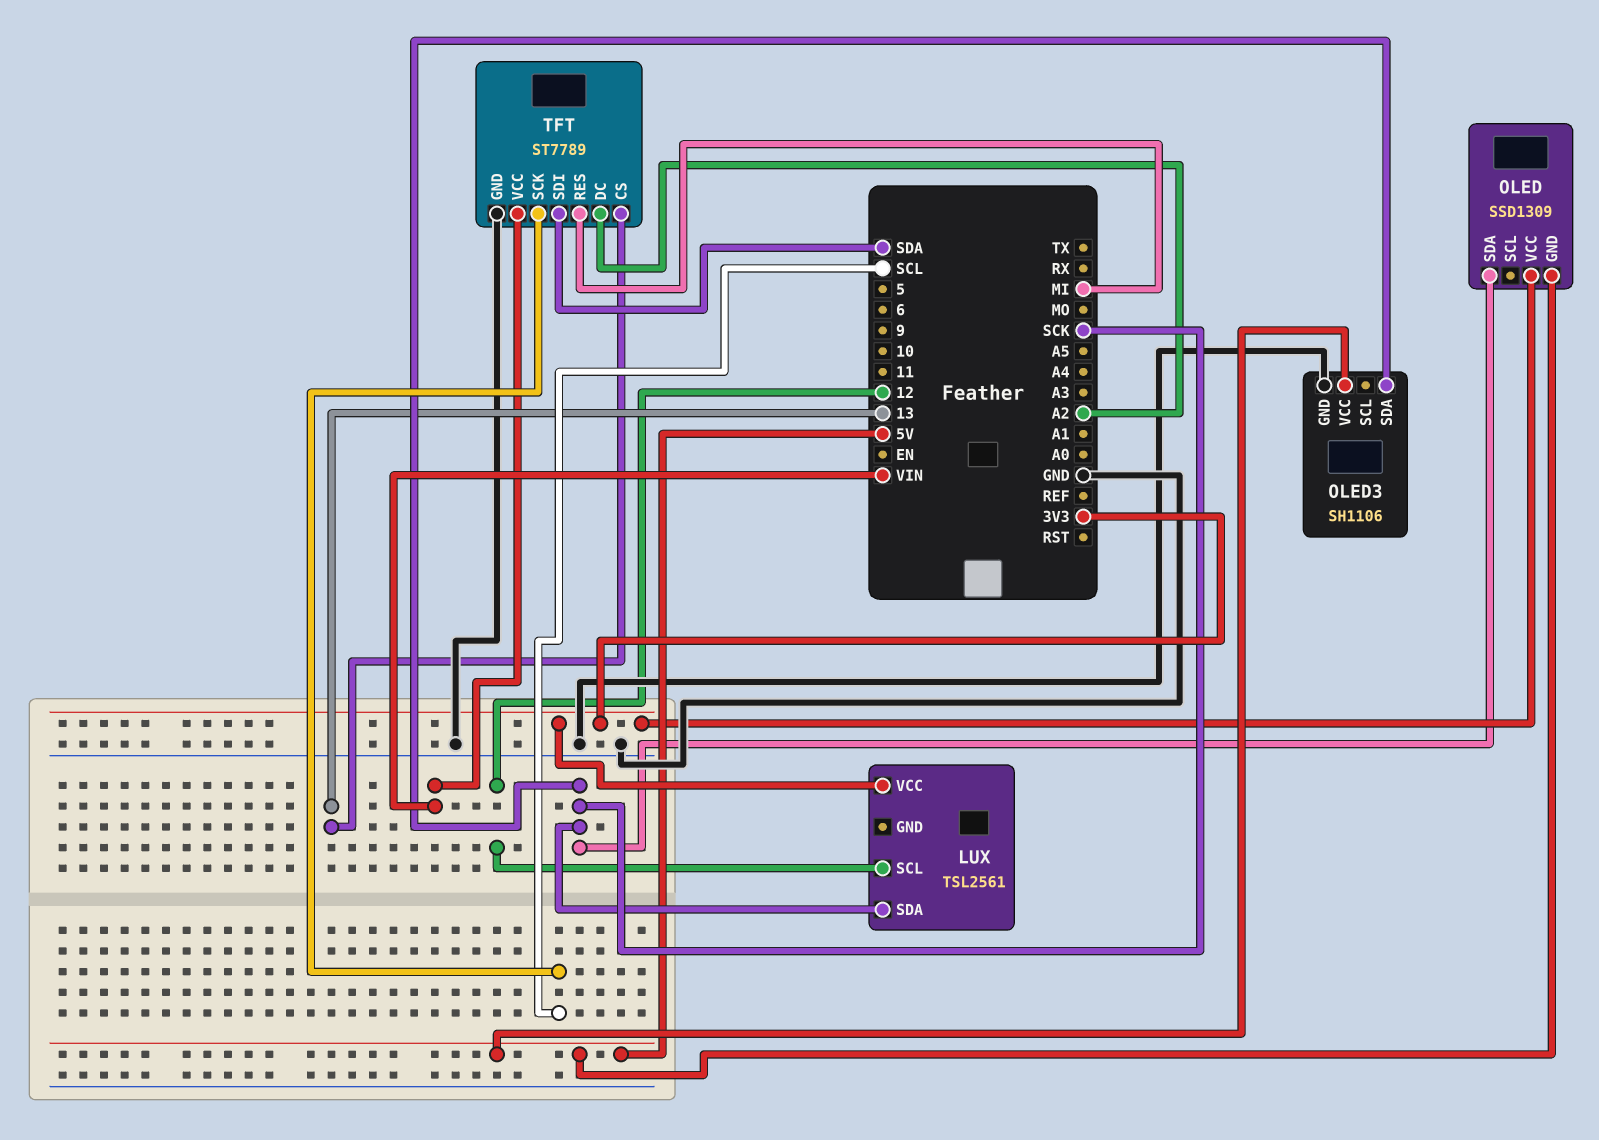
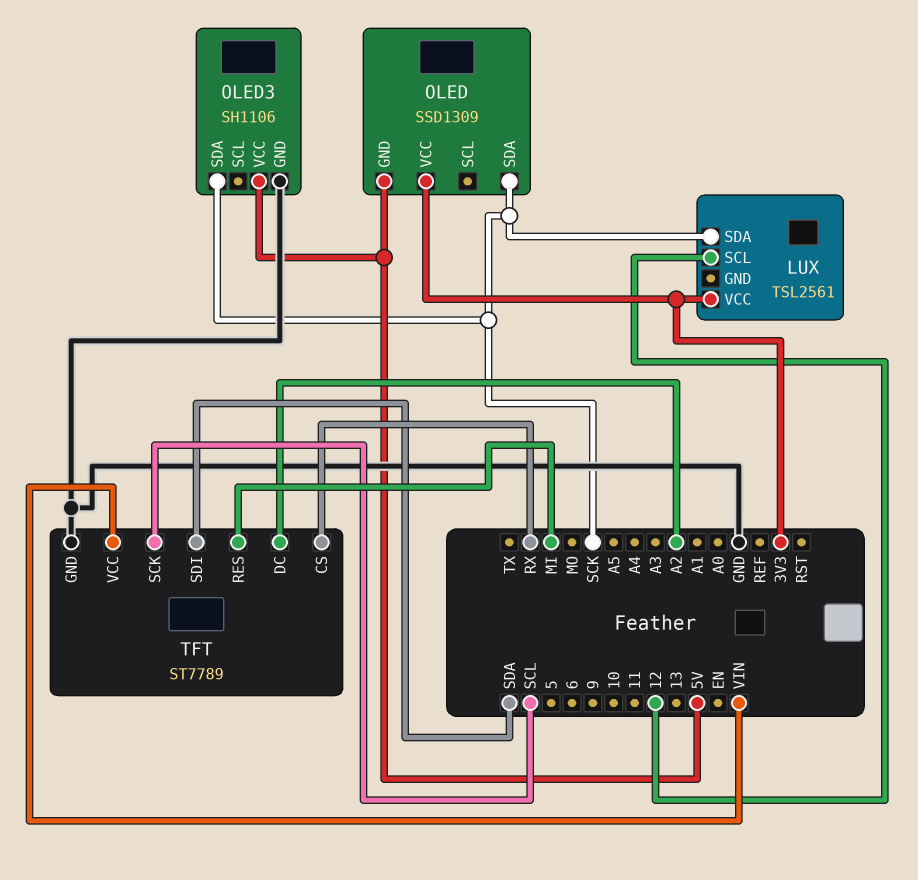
TFT pin CS: 13 -> RX

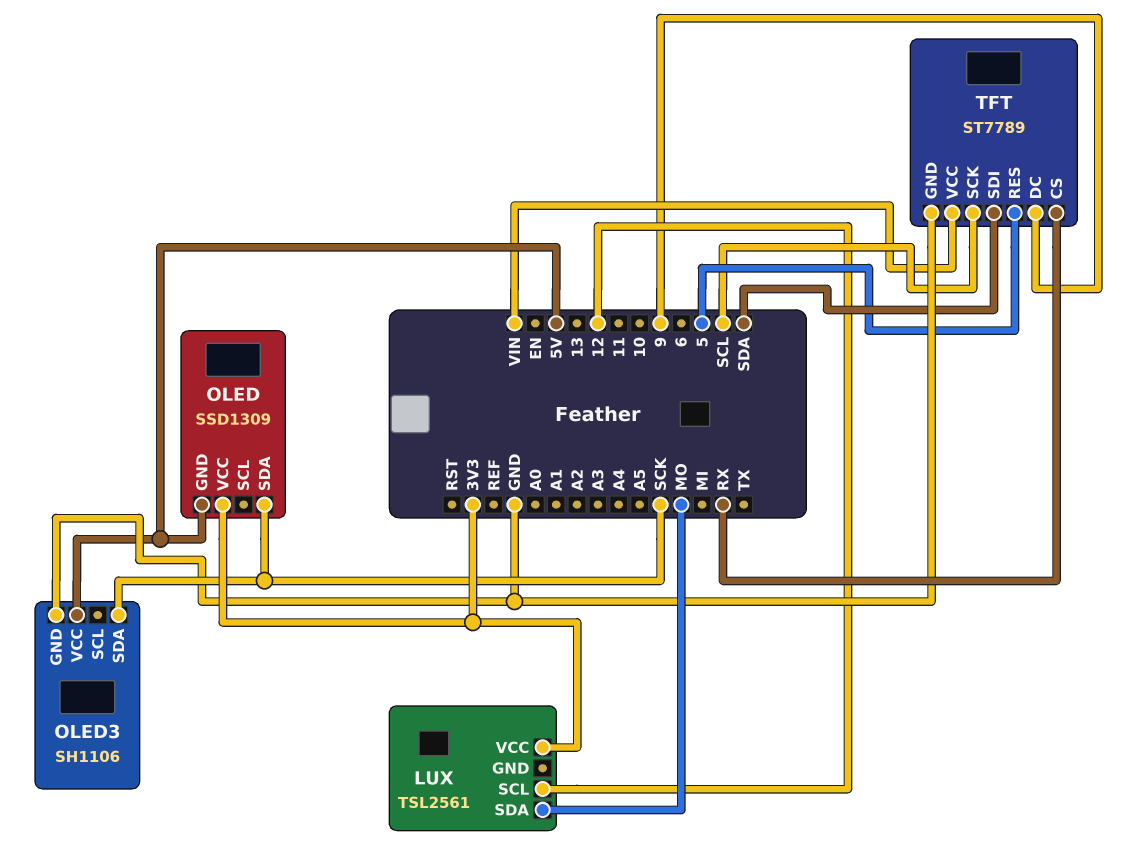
LUX pin SDA: SCK -> MO
TFT pin DC: A2 -> 9
TFT pin RES: MI -> 5

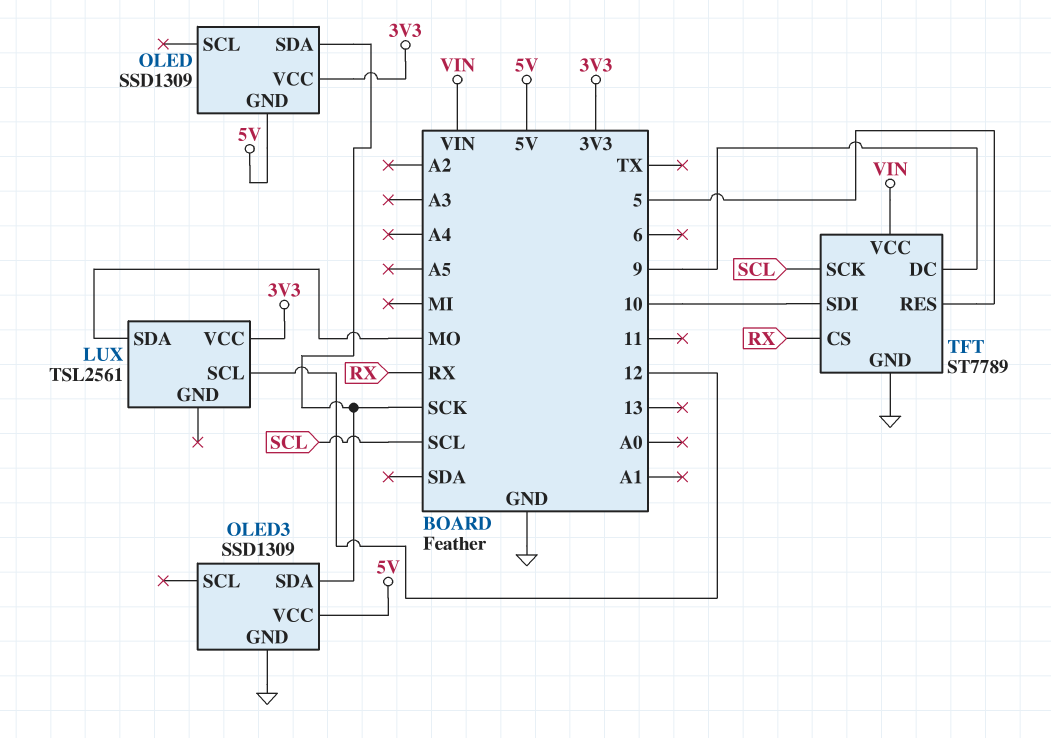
OLED3: SH1106 -> SSD1309
TFT pin SDI: SDA -> 10

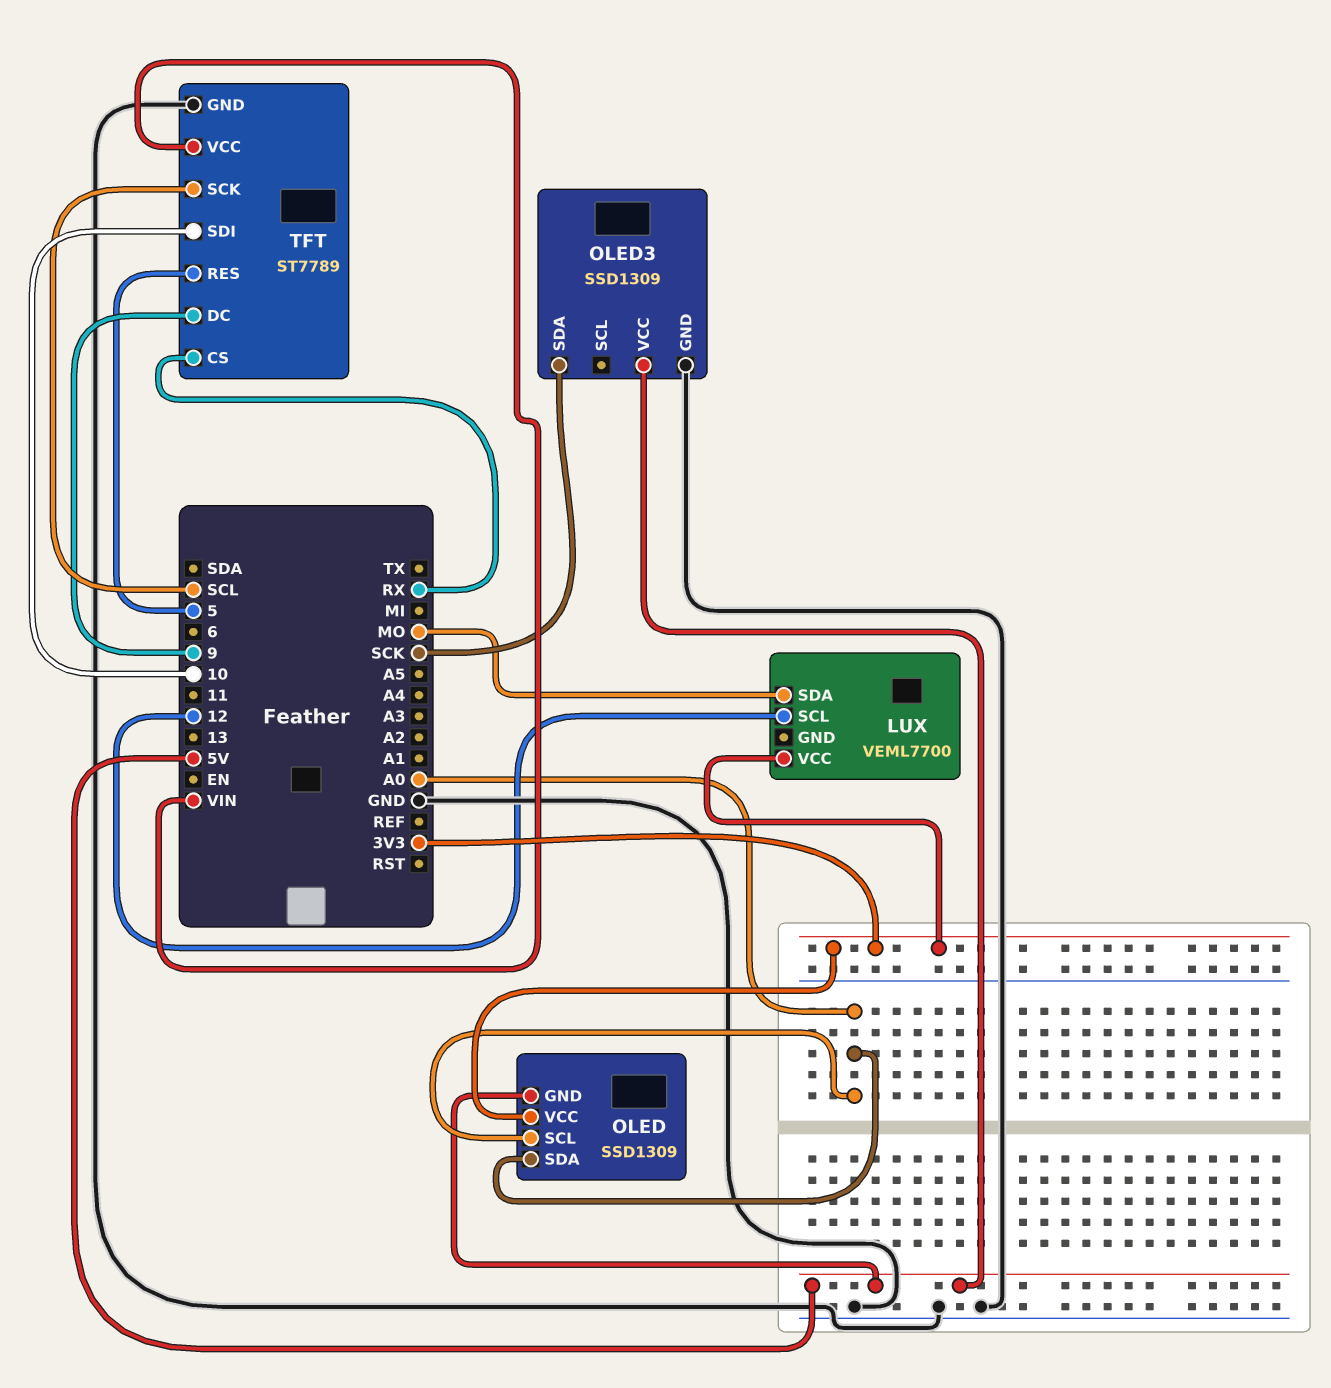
LUX: TSL2561 -> VEML7700
OLED pin SCL: none -> A0
OLED pin SDA: SCK -> A0

